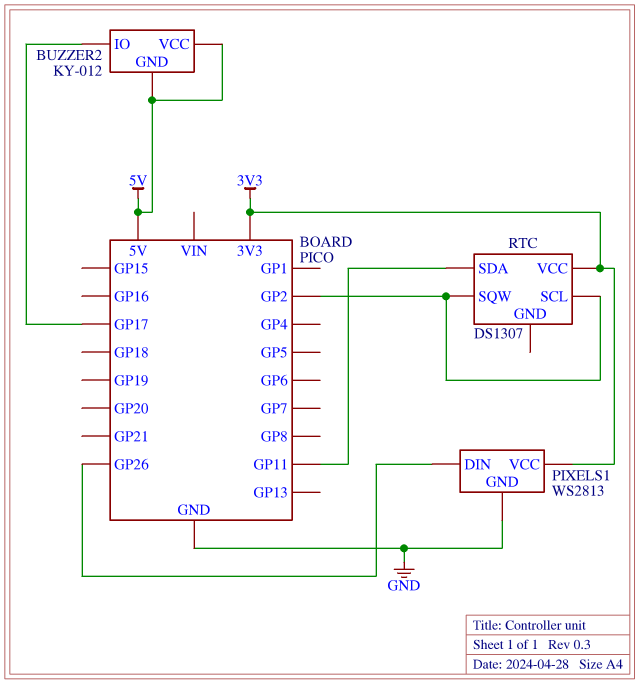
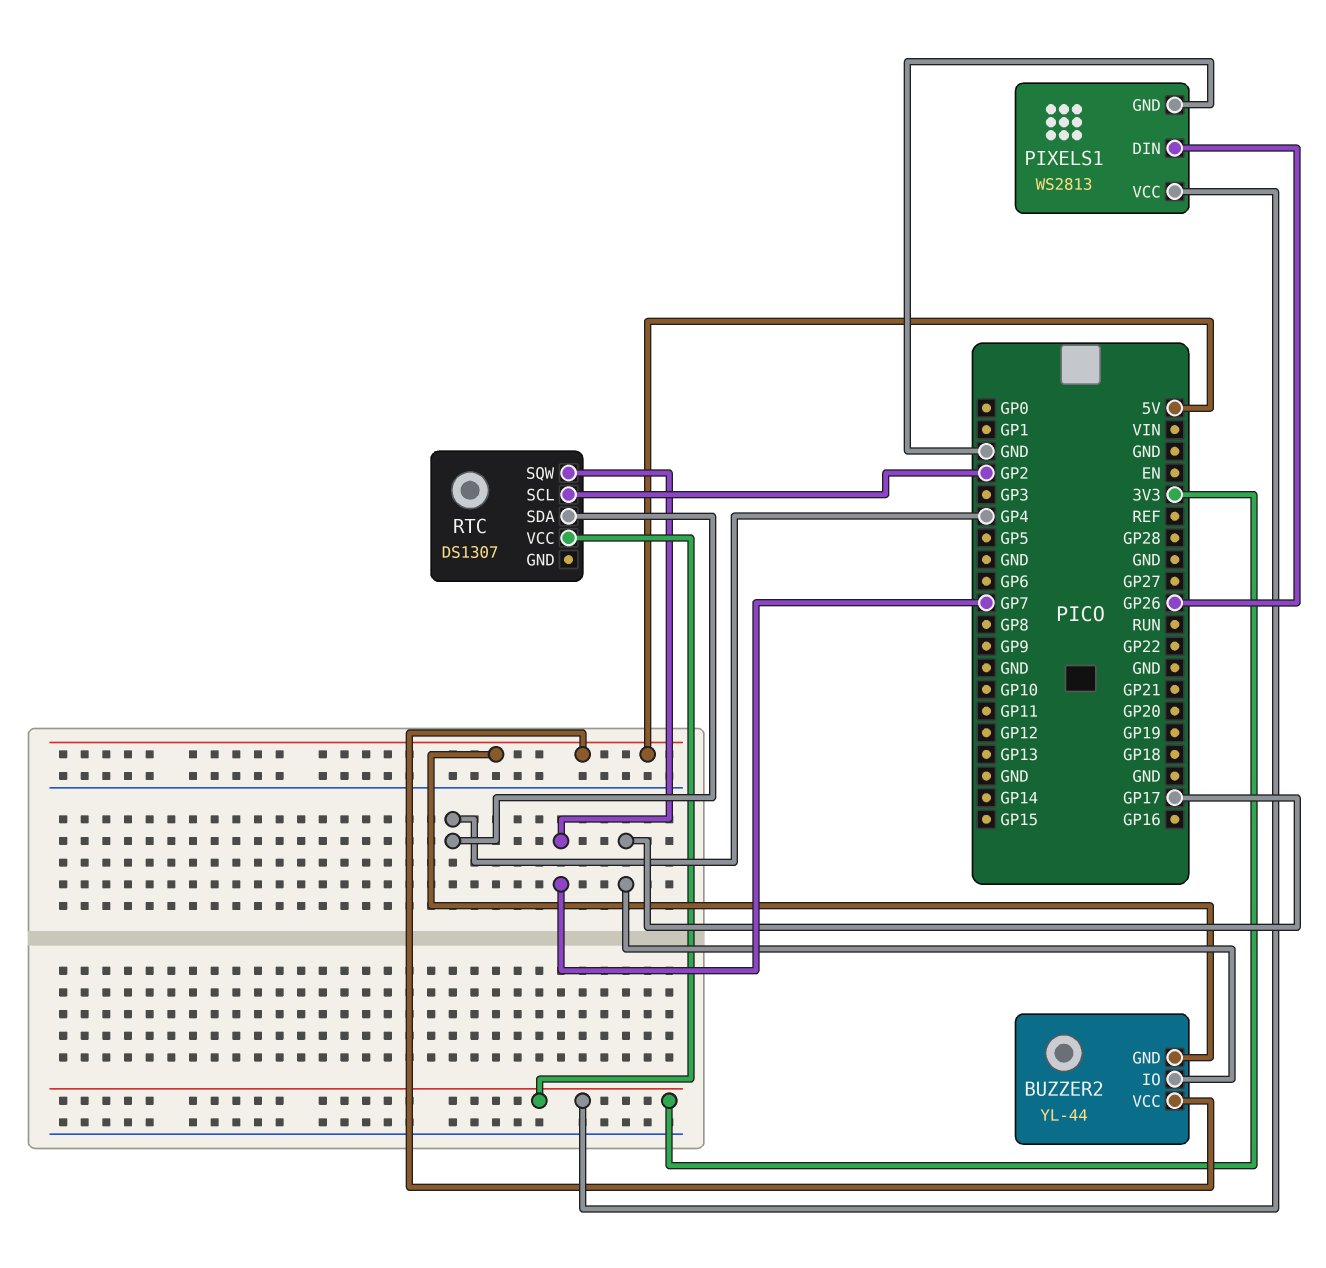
BUZZER2: KY-012 -> YL-44
RTC pin SDA: GP11 -> GP4
RTC pin SQW: GP2 -> GP7

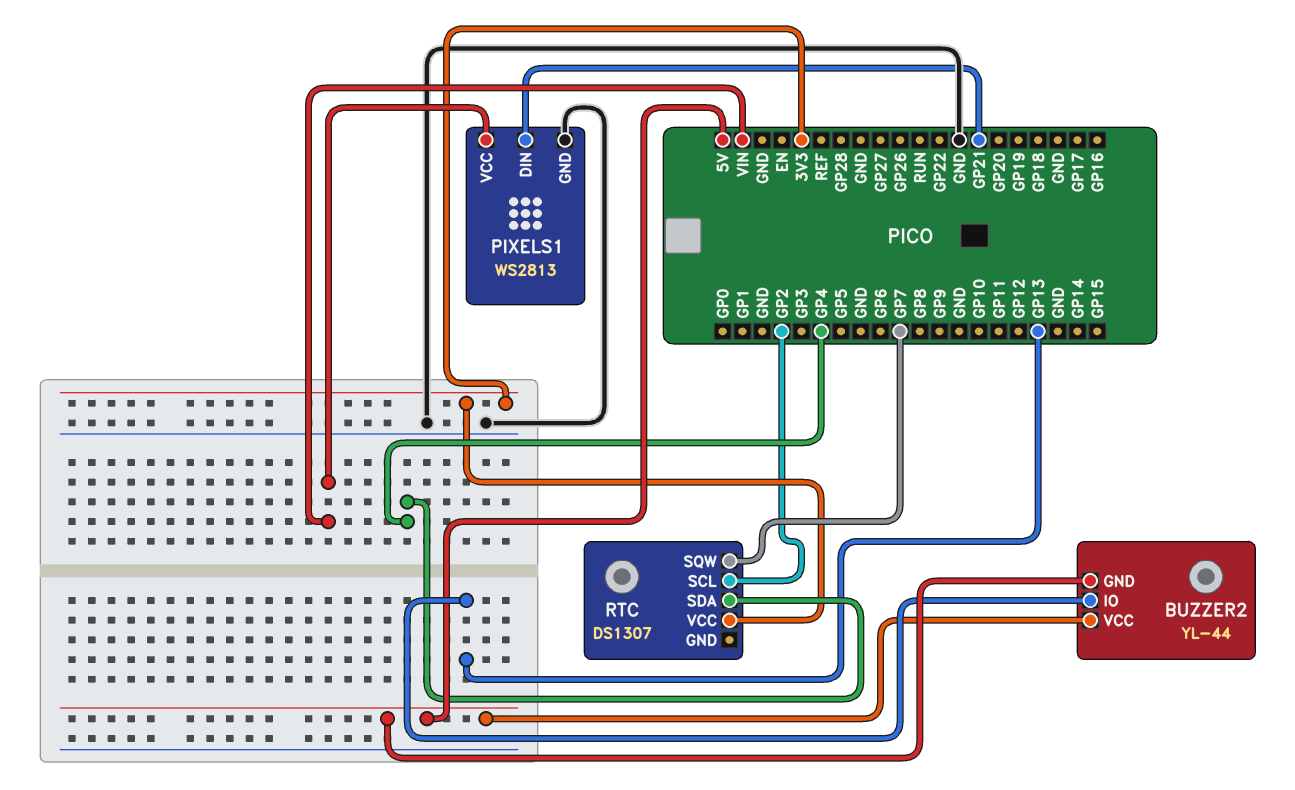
BUZZER2 pin IO: GP17 -> GP13
PIXELS1 pin DIN: GP26 -> GP21
PIXELS1 pin VCC: 3V3 -> VIN

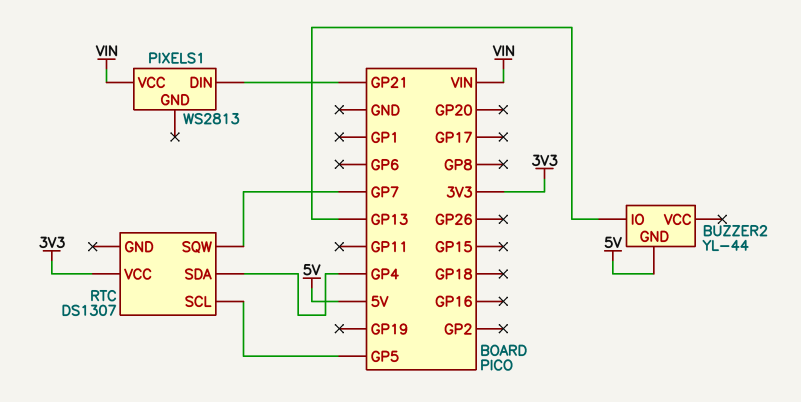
BUZZER2 pin VCC: 5V -> none
PIXELS1 pin GND: GND -> none
RTC pin SCL: GP2 -> GP5

